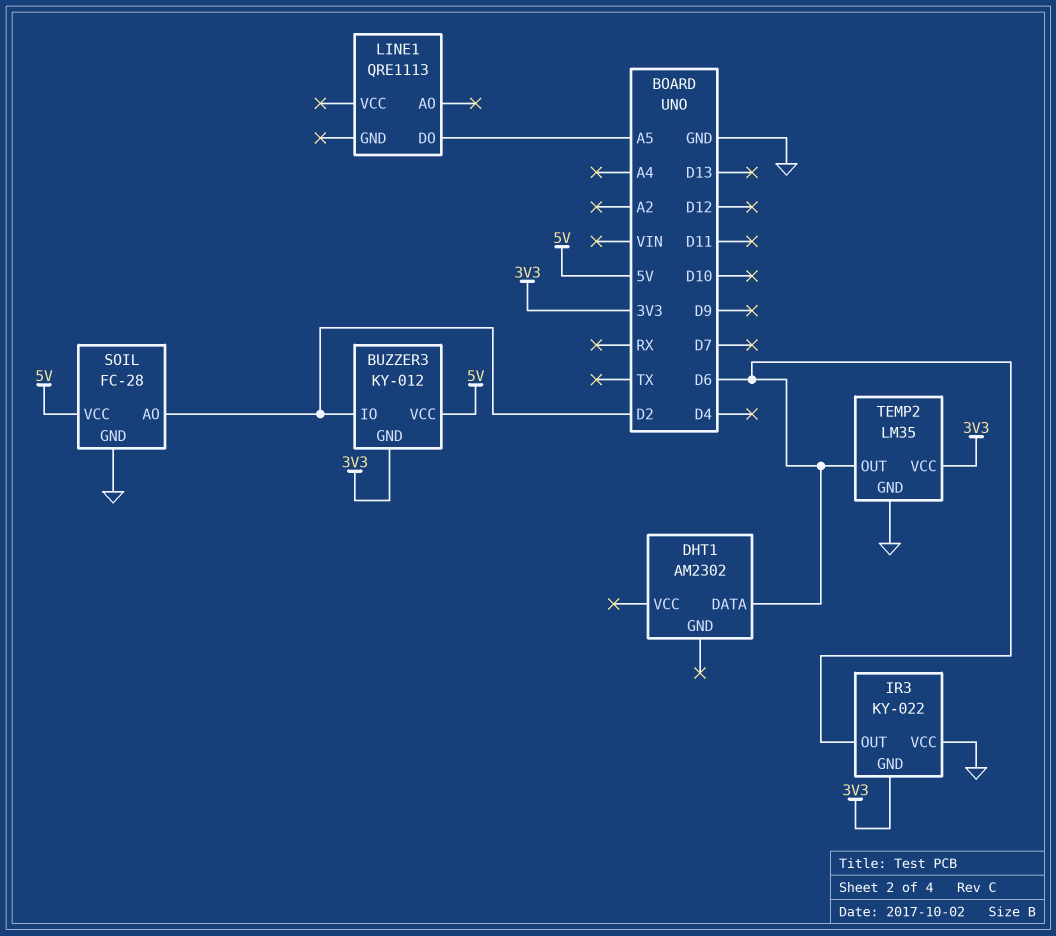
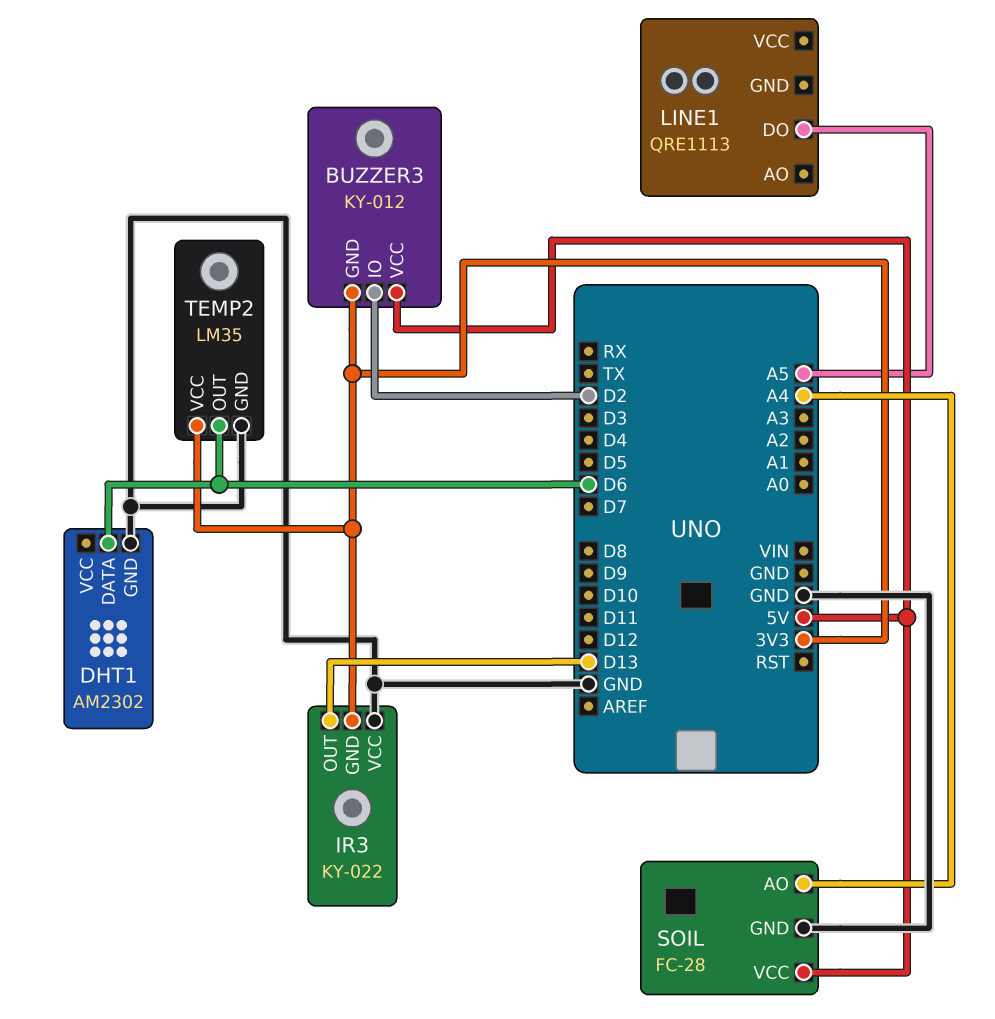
DHT1 pin GND: none -> GND
IR3 pin OUT: D6 -> D13
SOIL pin AO: D2 -> A4

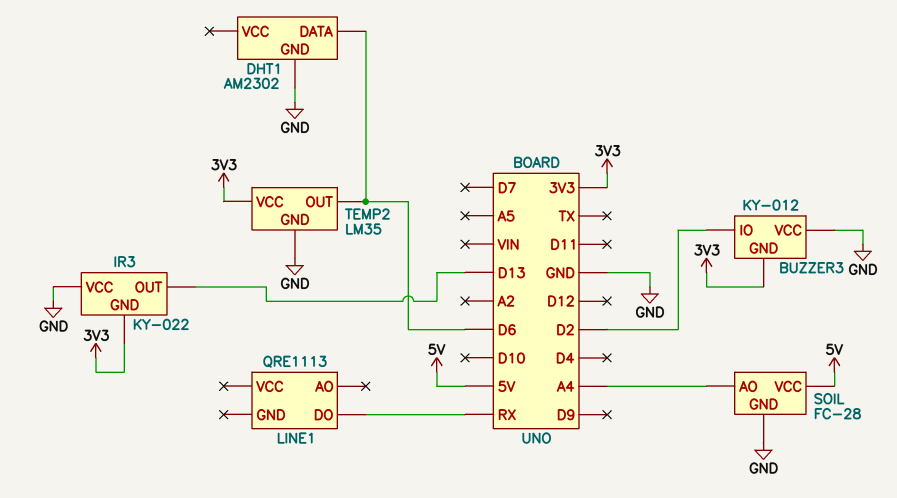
BUZZER3 pin VCC: 5V -> GND
LINE1 pin DO: A5 -> RX

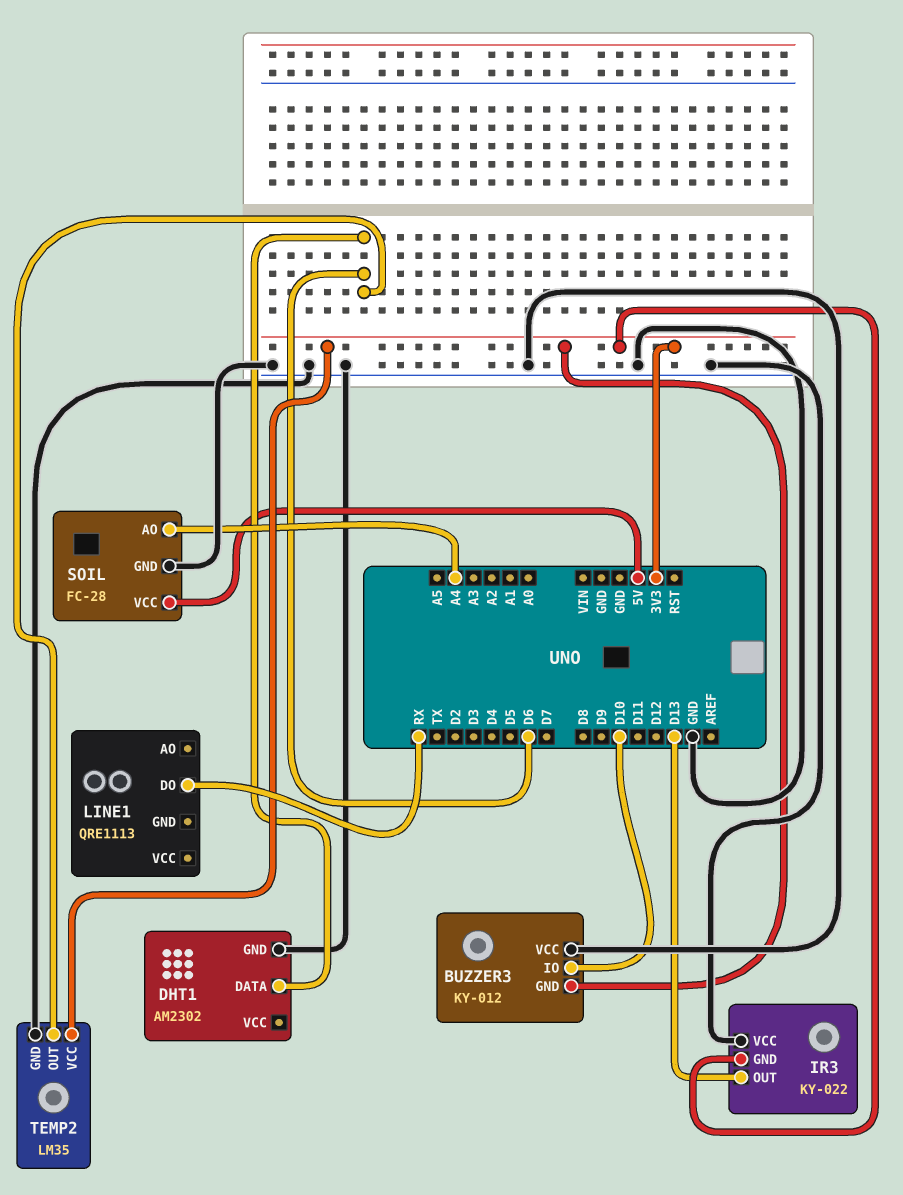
BUZZER3 pin IO: D2 -> D10

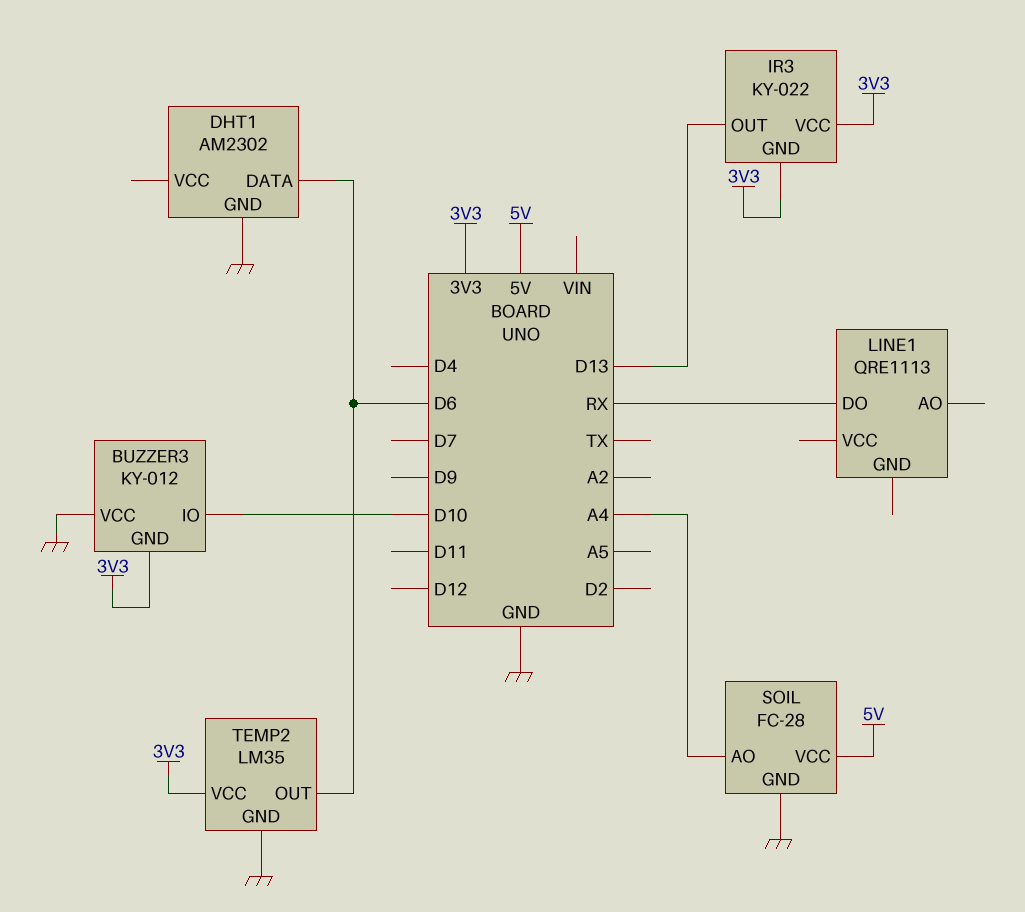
IR3 pin VCC: GND -> 3V3

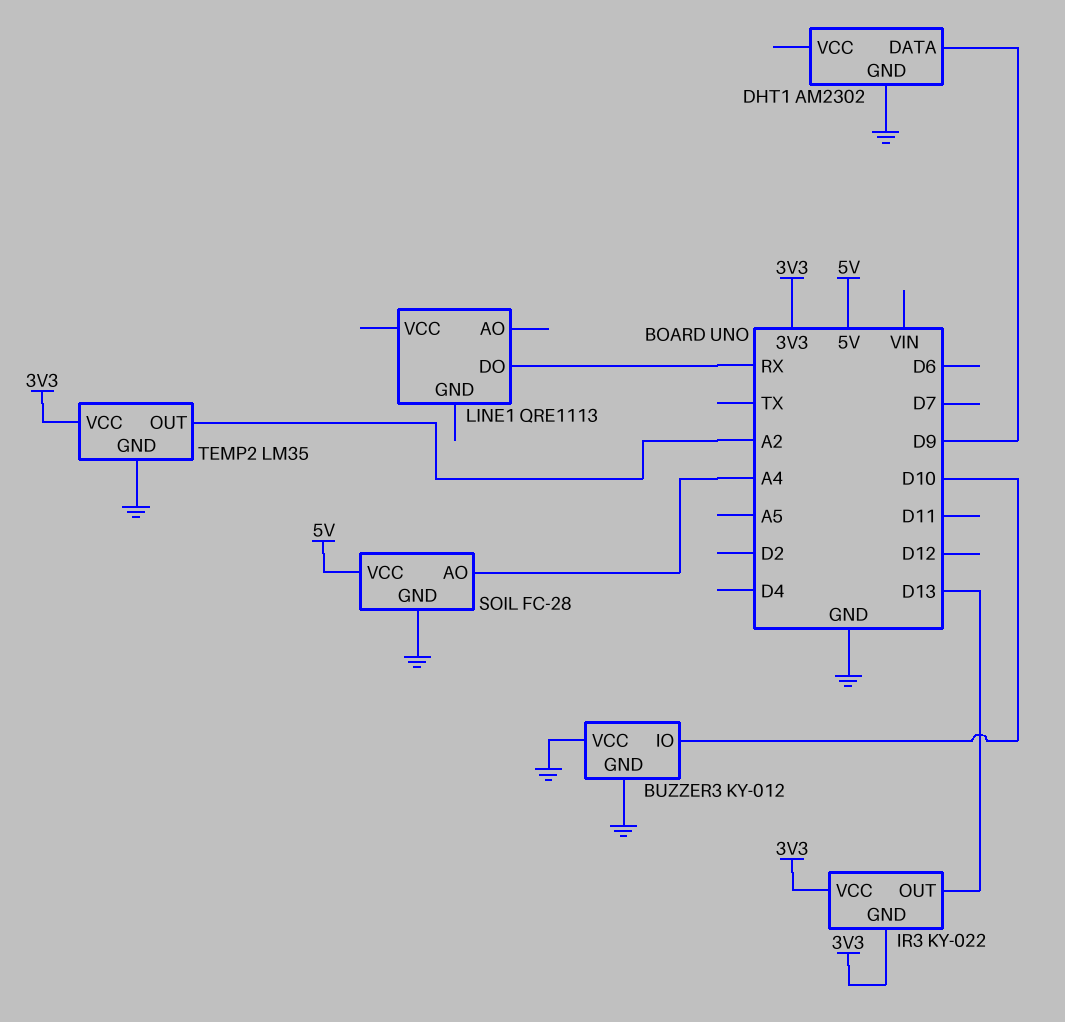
BUZZER3 pin GND: 3V3 -> GND
DHT1 pin DATA: D6 -> D9
TEMP2 pin OUT: D6 -> A2

